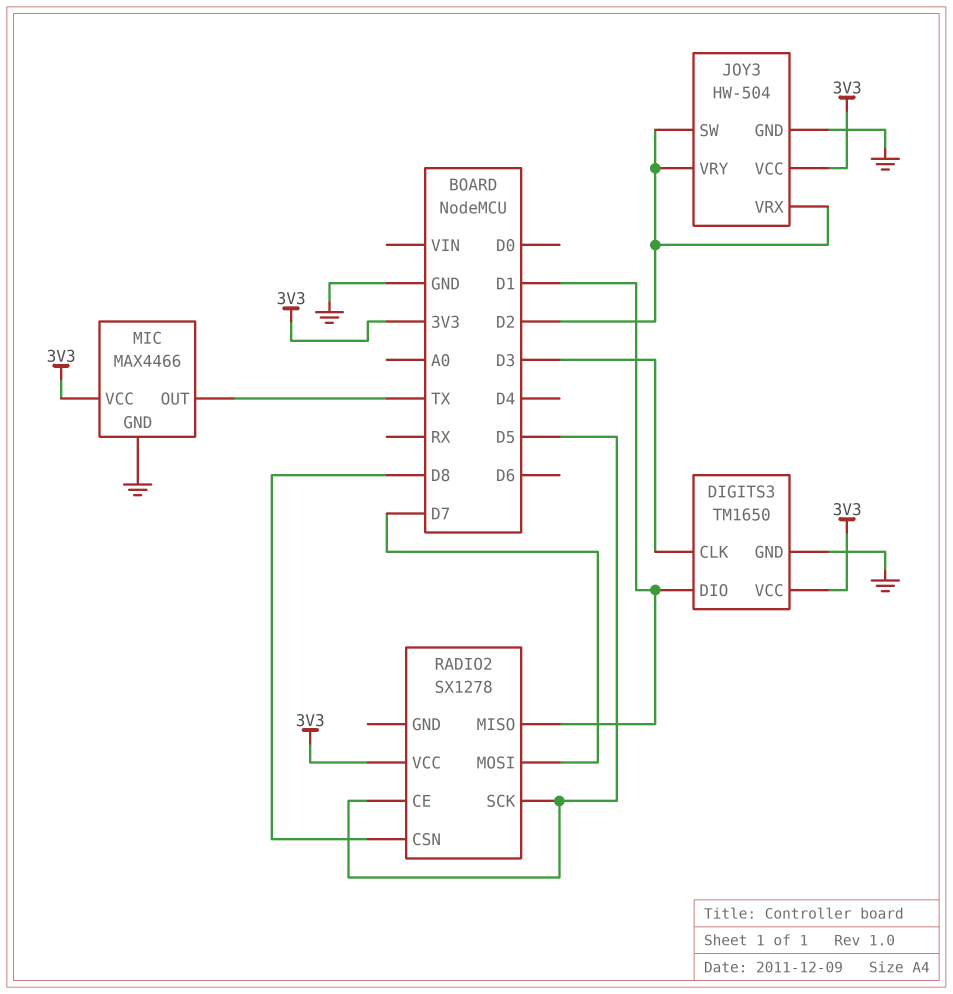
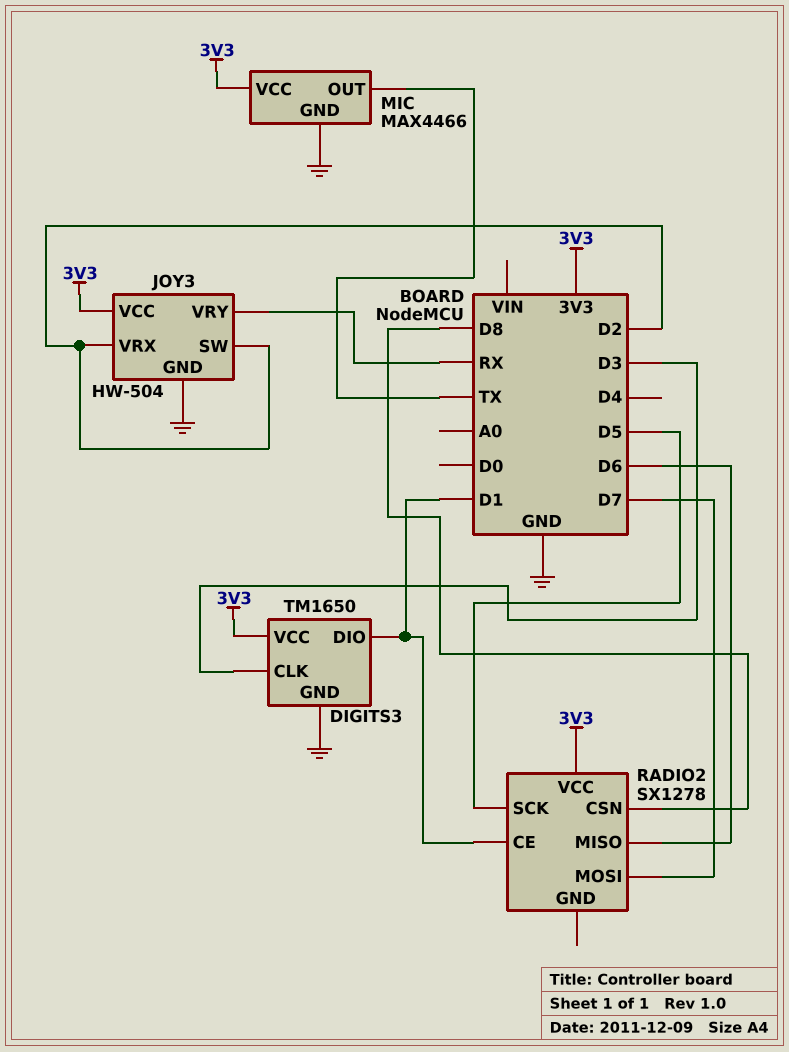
JOY3 pin VRY: D2 -> RX
RADIO2 pin CE: D5 -> D1
RADIO2 pin MISO: D1 -> D6

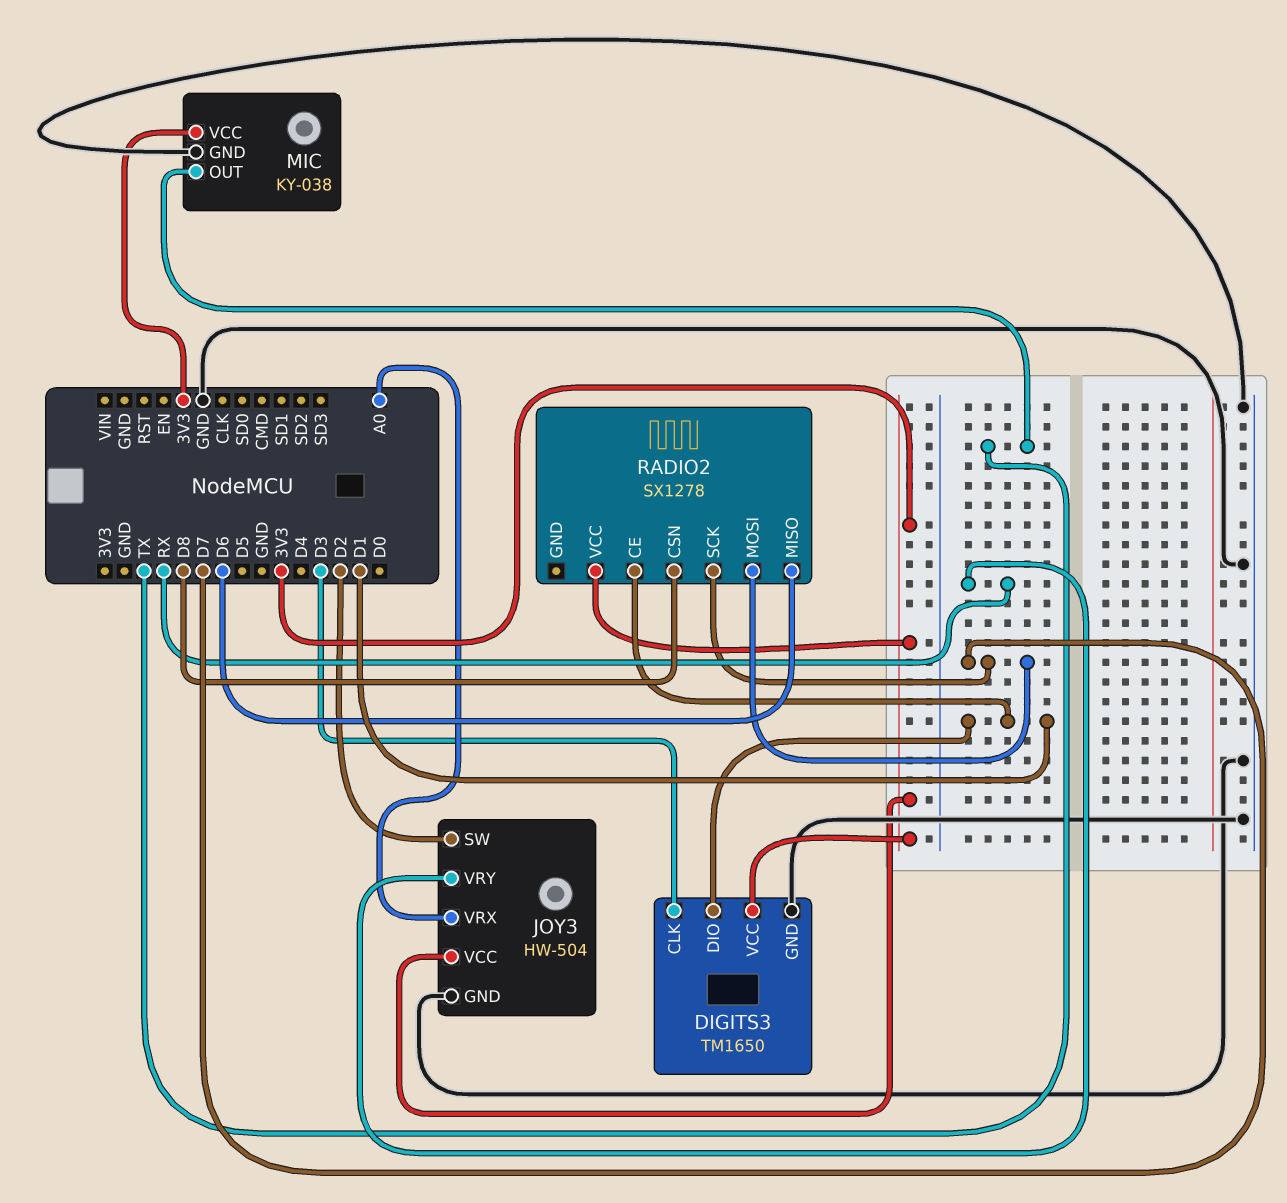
JOY3 pin VRX: D2 -> A0
MIC: MAX4466 -> KY-038
RADIO2 pin SCK: D5 -> D7

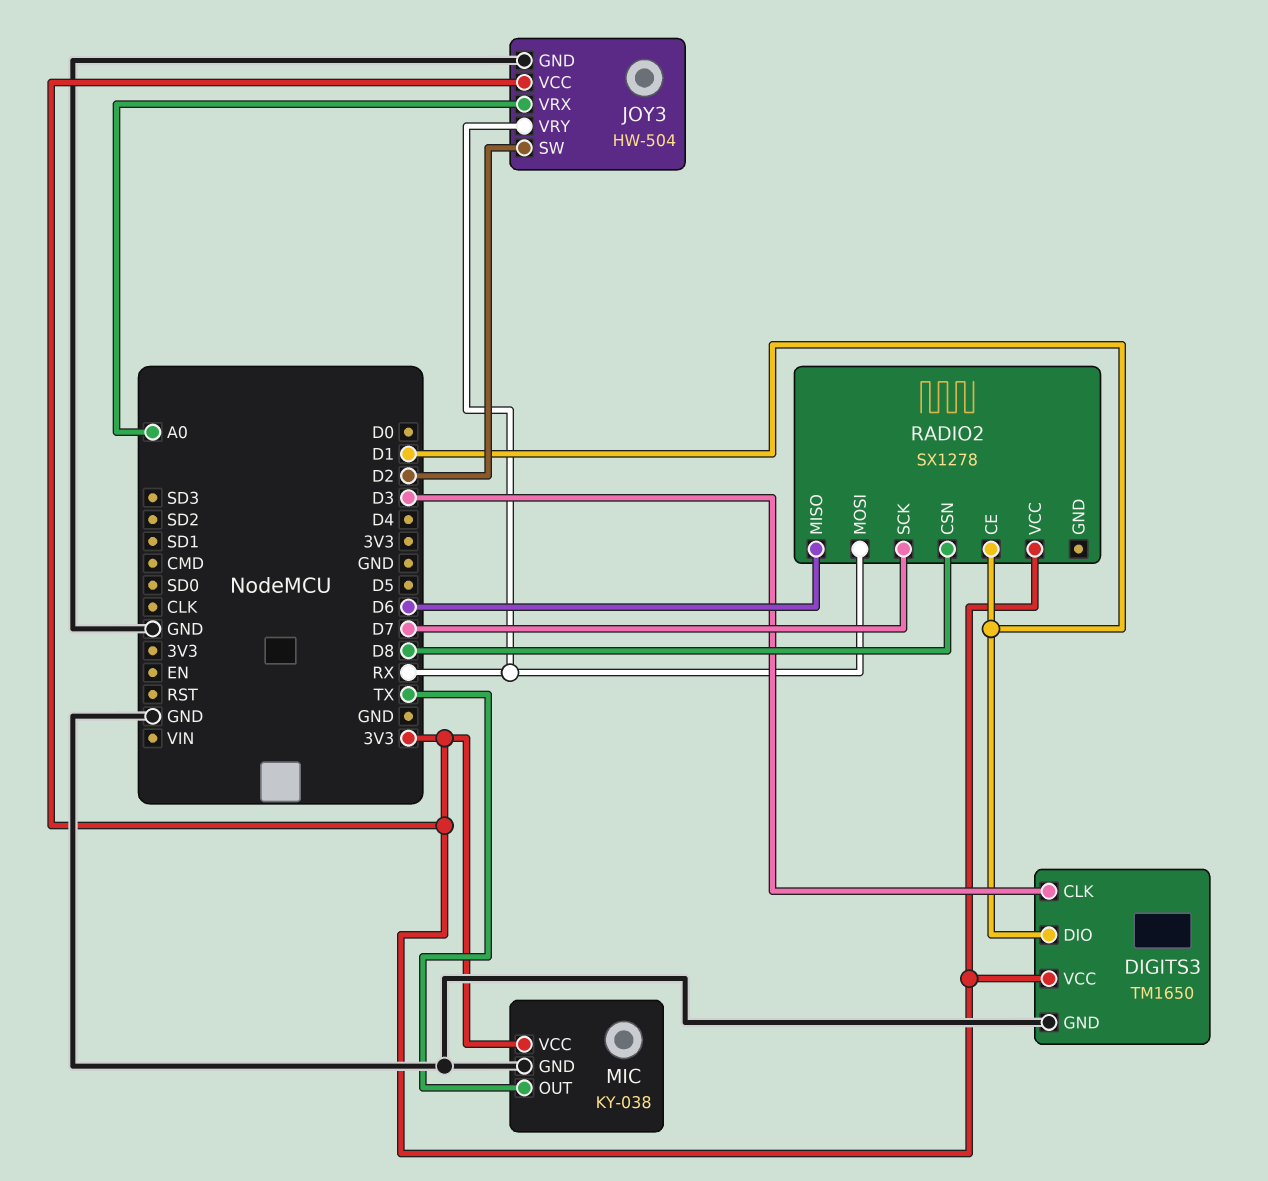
RADIO2 pin MOSI: D7 -> RX

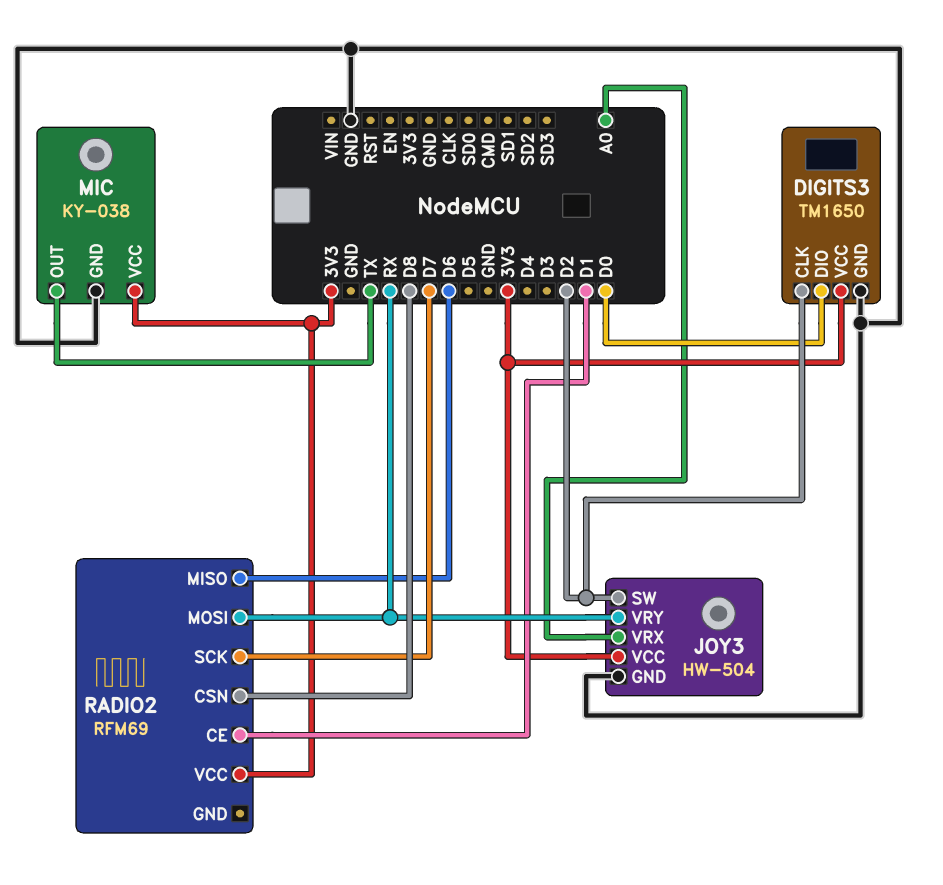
DIGITS3 pin CLK: D3 -> D2
DIGITS3 pin DIO: D1 -> D0
RADIO2: SX1278 -> RFM69

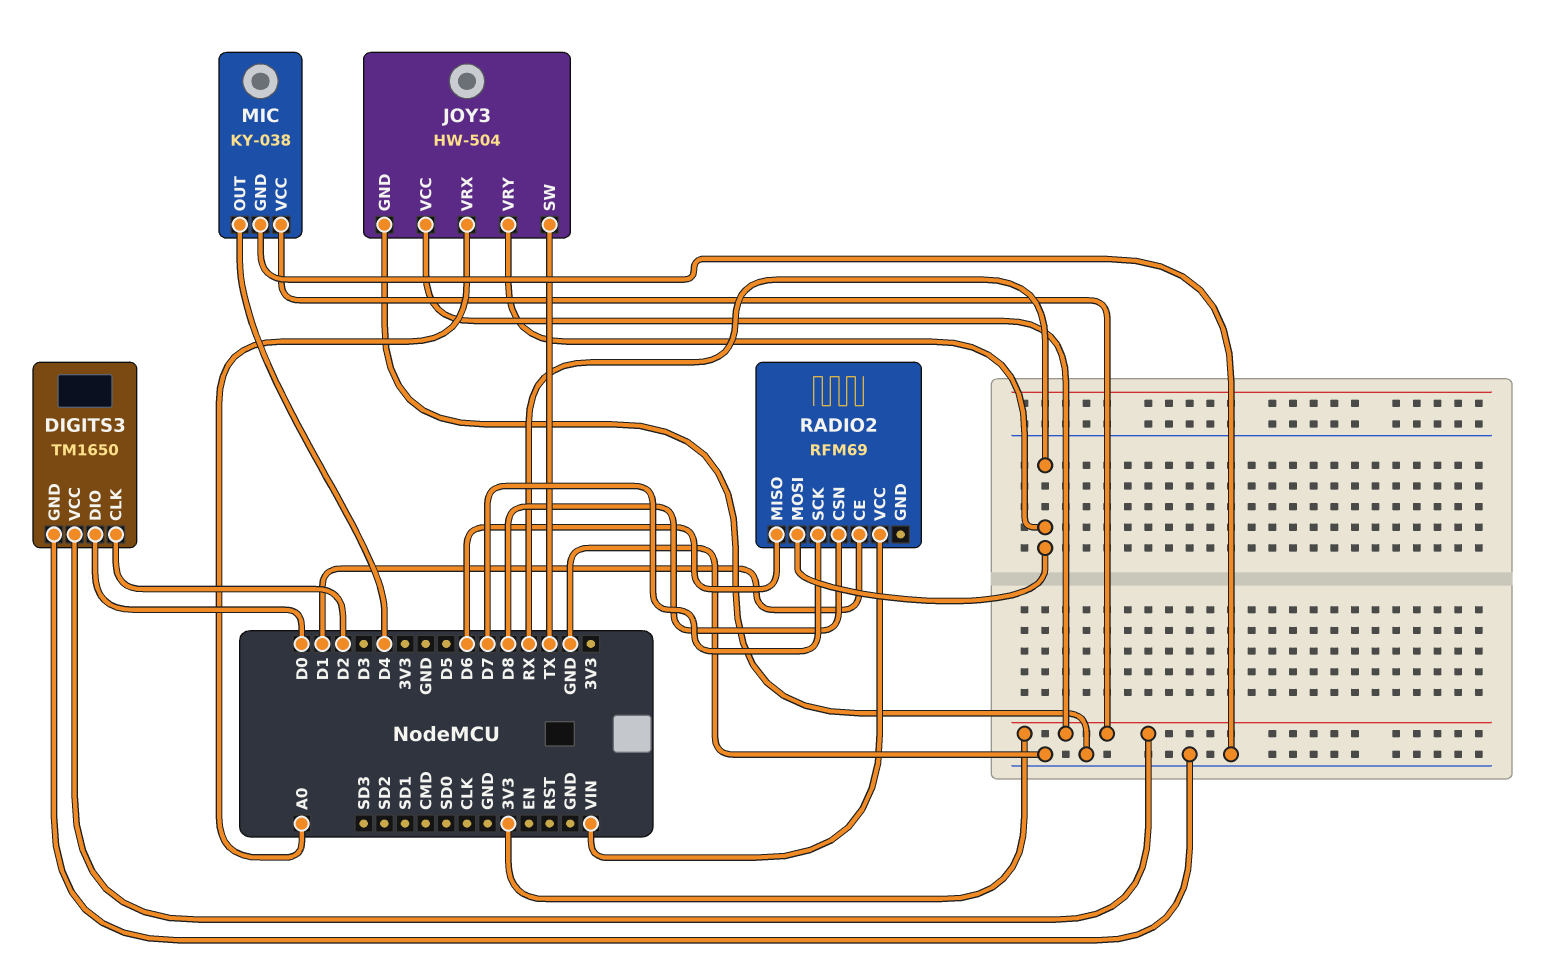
JOY3 pin SW: D2 -> TX
MIC pin OUT: TX -> D4
RADIO2 pin VCC: 3V3 -> VIN

